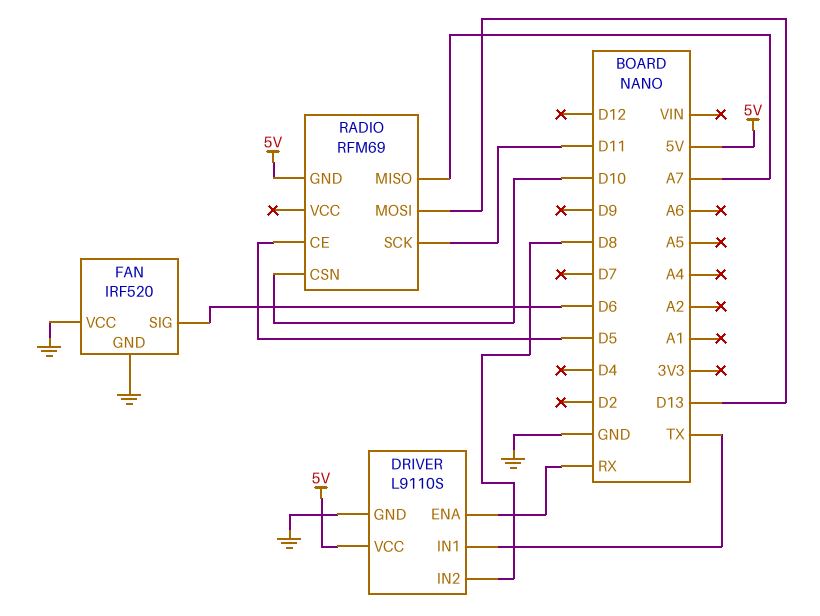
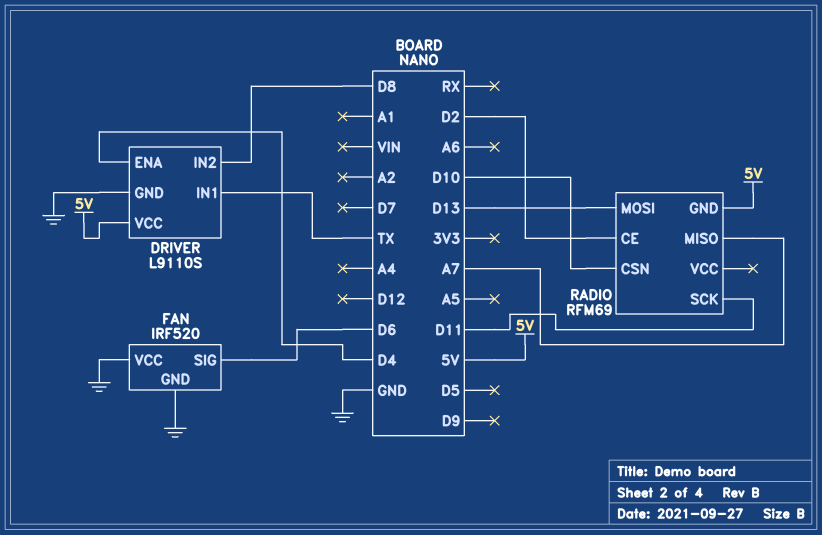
DRIVER pin ENA: RX -> D4
RADIO pin CE: D5 -> D2

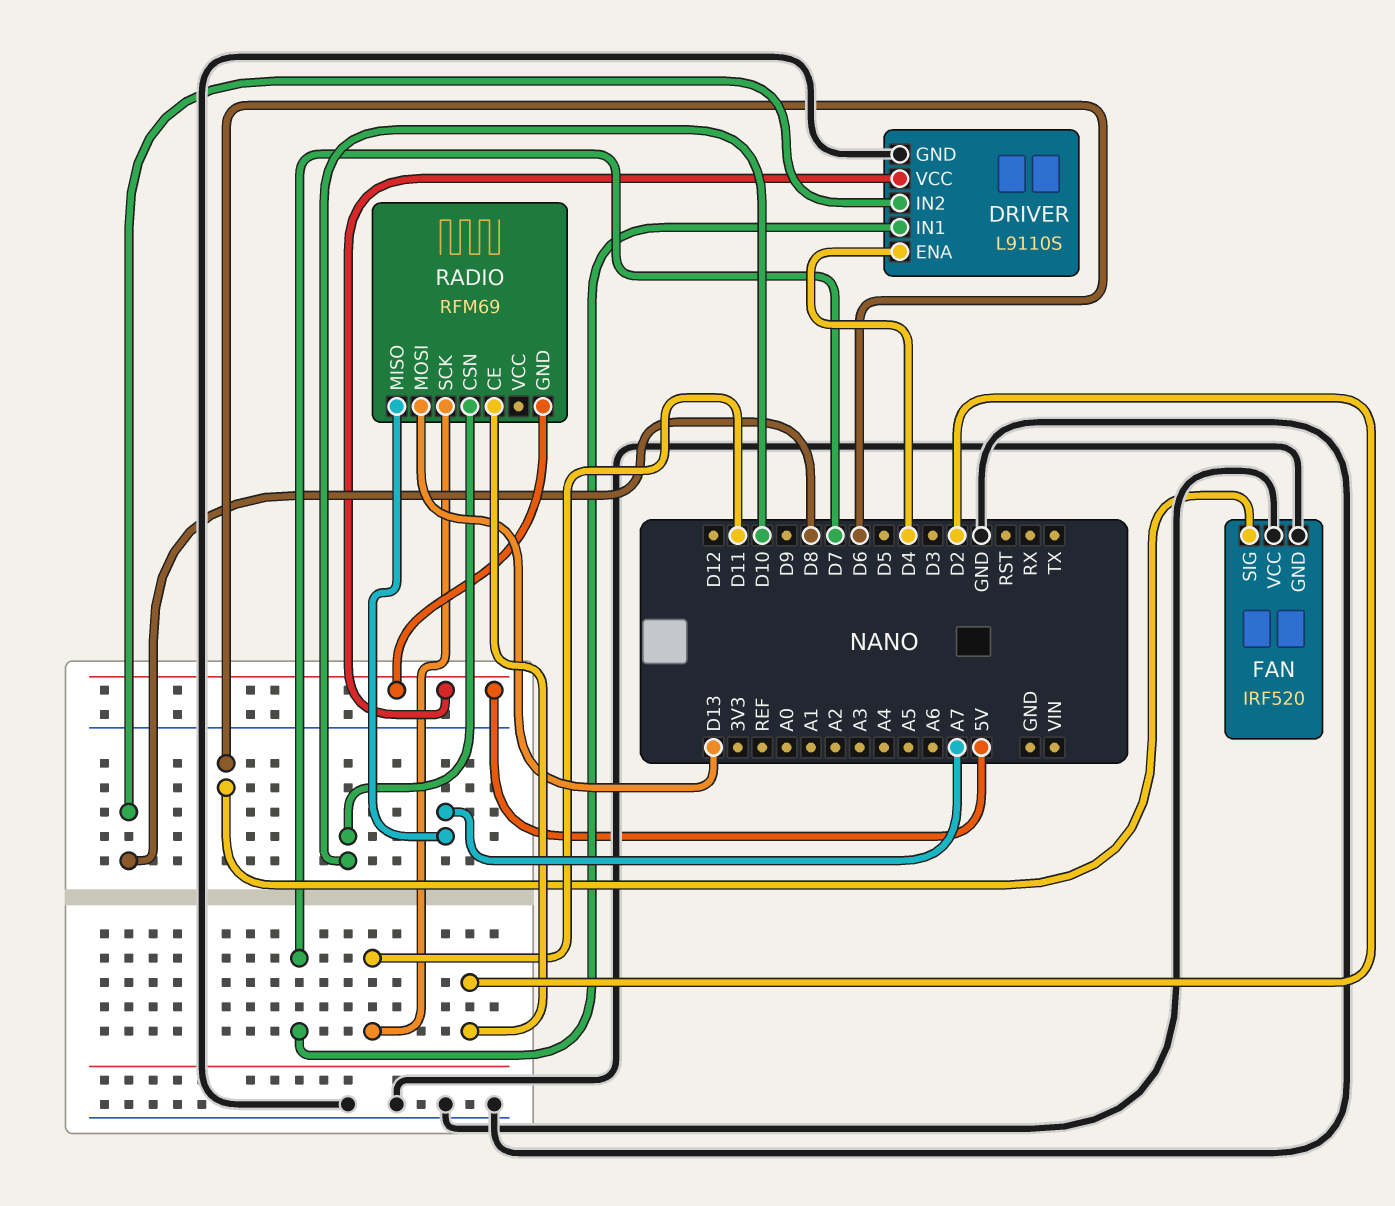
DRIVER pin IN1: TX -> D7

